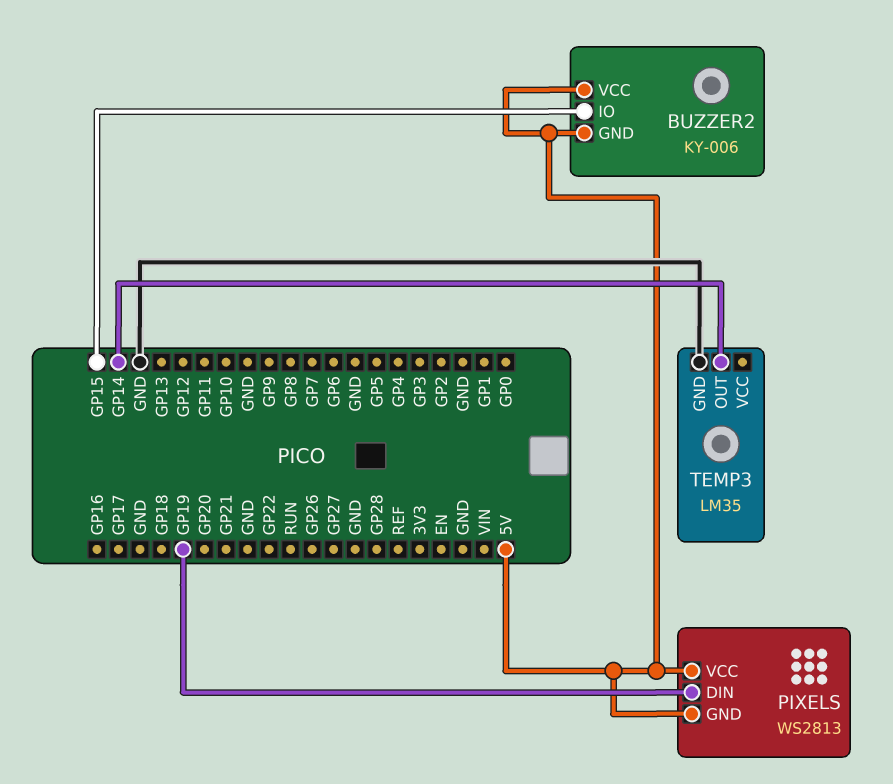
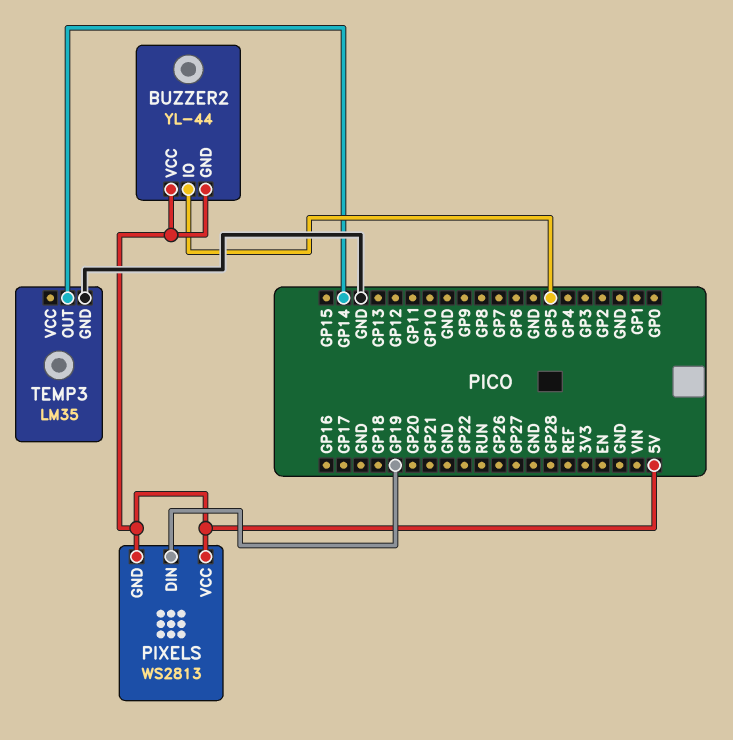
BUZZER2: KY-006 -> YL-44
BUZZER2 pin IO: GP15 -> GP5

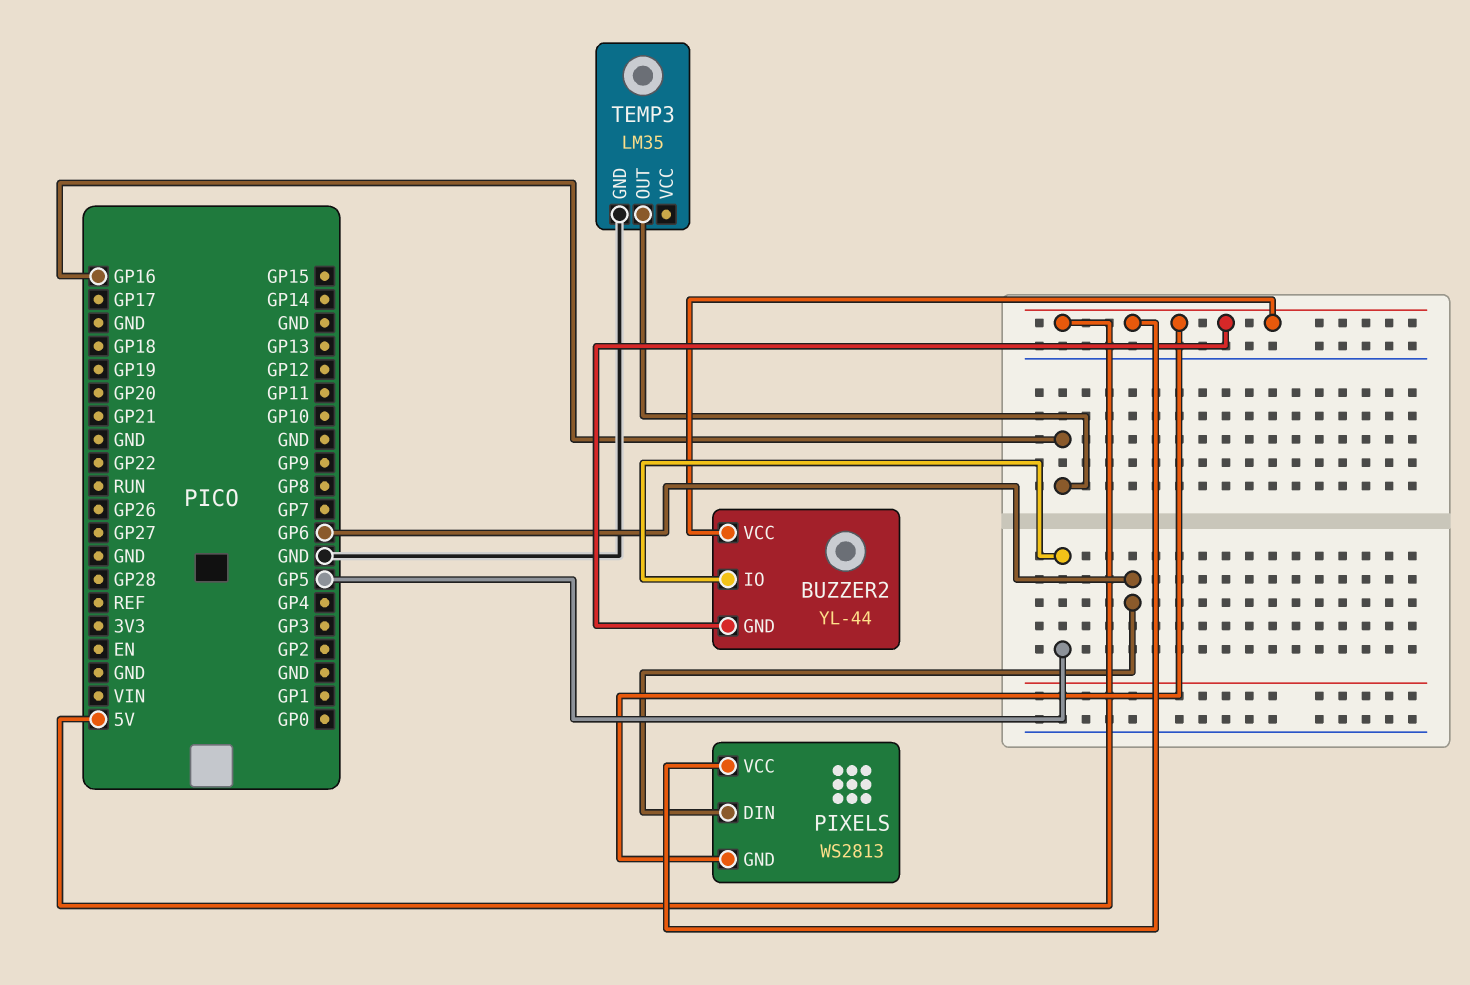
PIXELS pin DIN: GP19 -> GP6
TEMP3 pin OUT: GP14 -> GP16

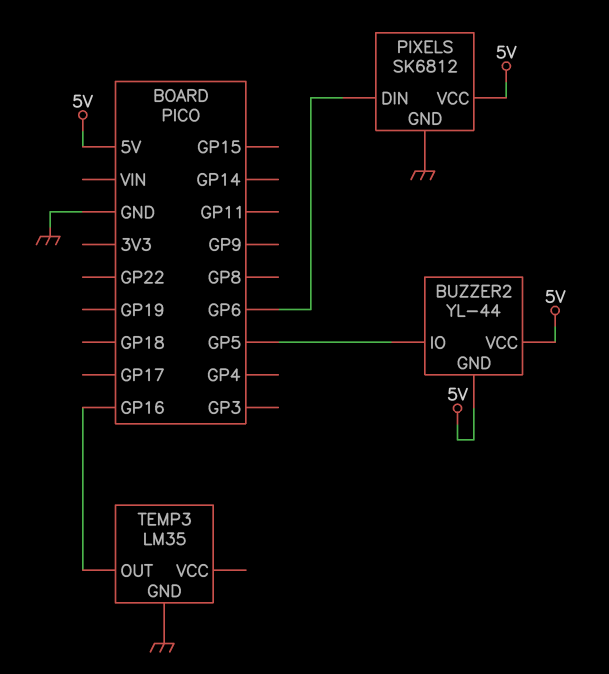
PIXELS: WS2813 -> SK6812
PIXELS pin GND: 5V -> GND

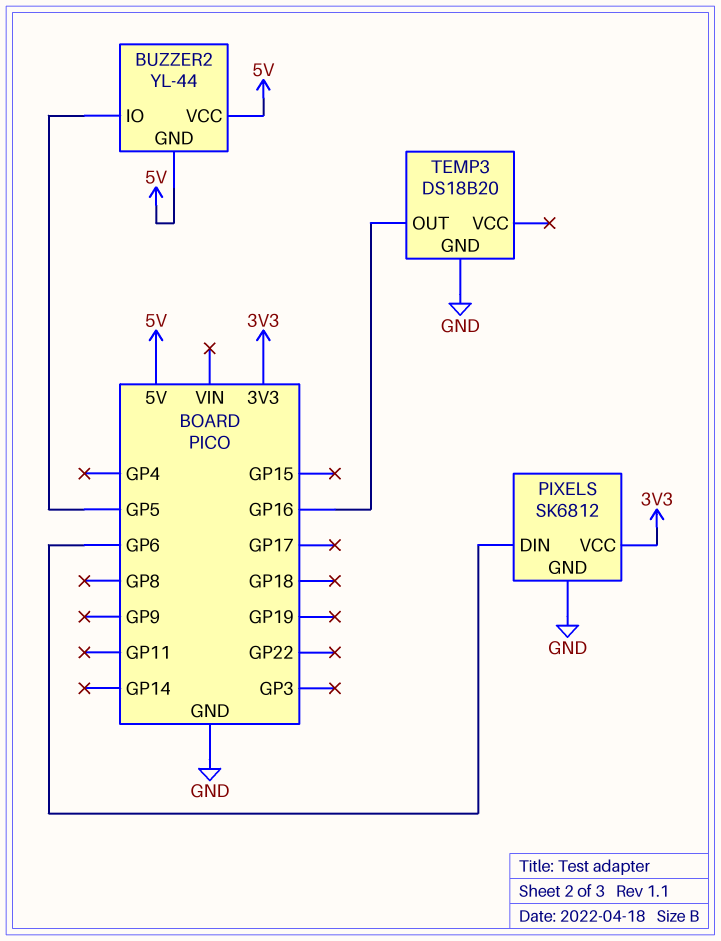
PIXELS pin VCC: 5V -> 3V3
TEMP3: LM35 -> DS18B20

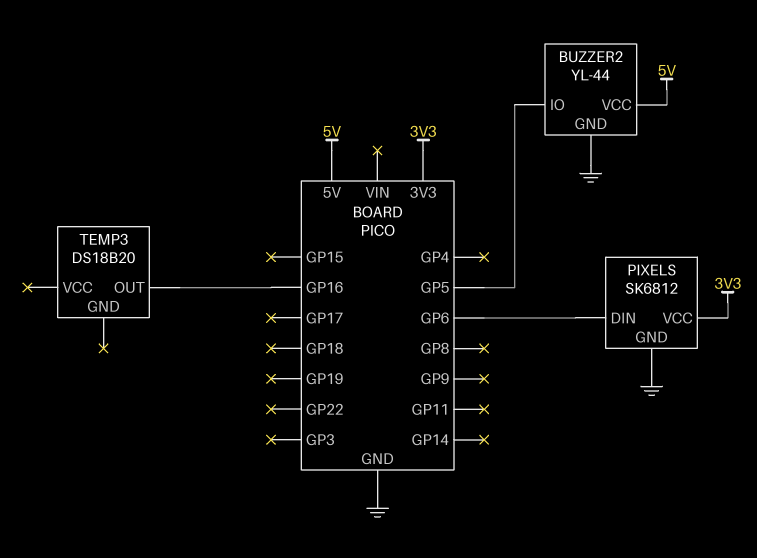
BUZZER2 pin GND: 5V -> GND
TEMP3 pin GND: GND -> none

